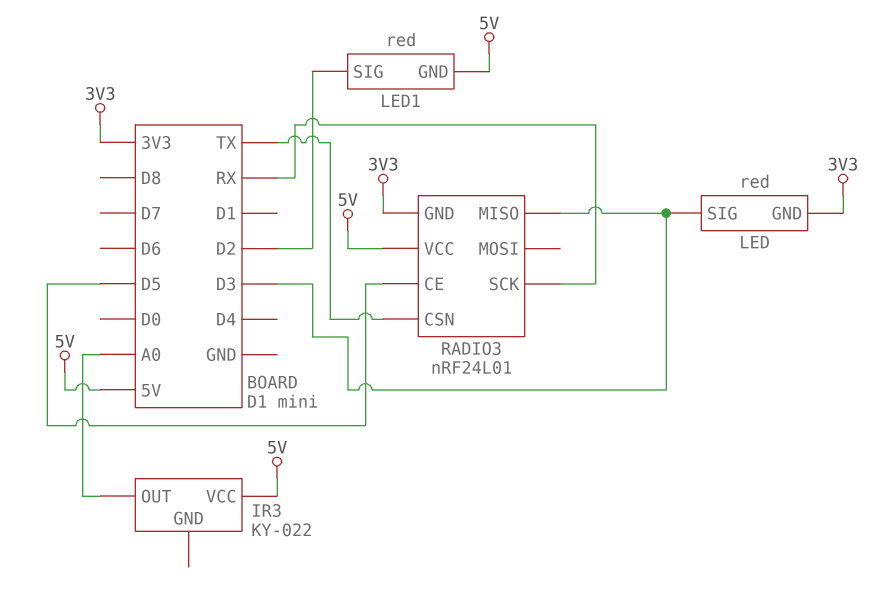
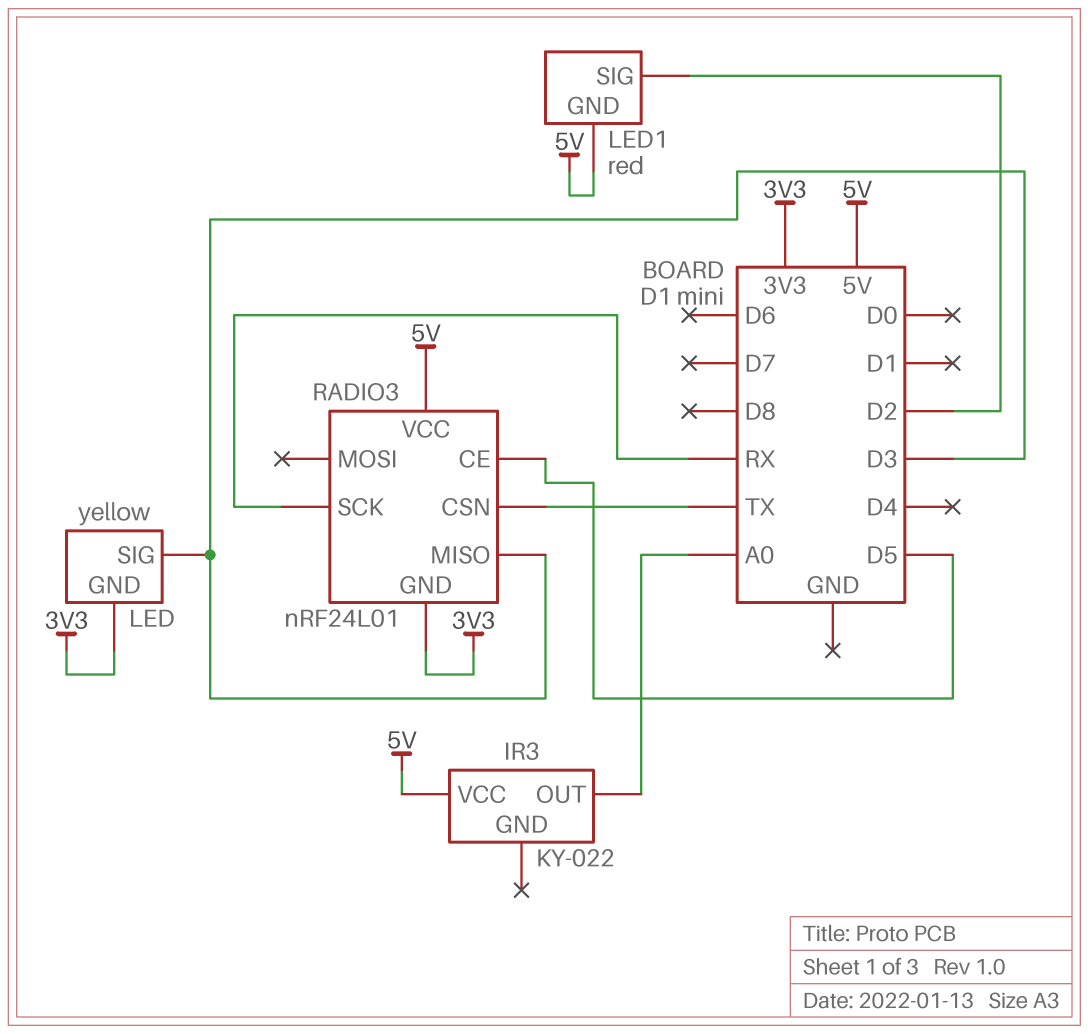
LED: red -> yellow

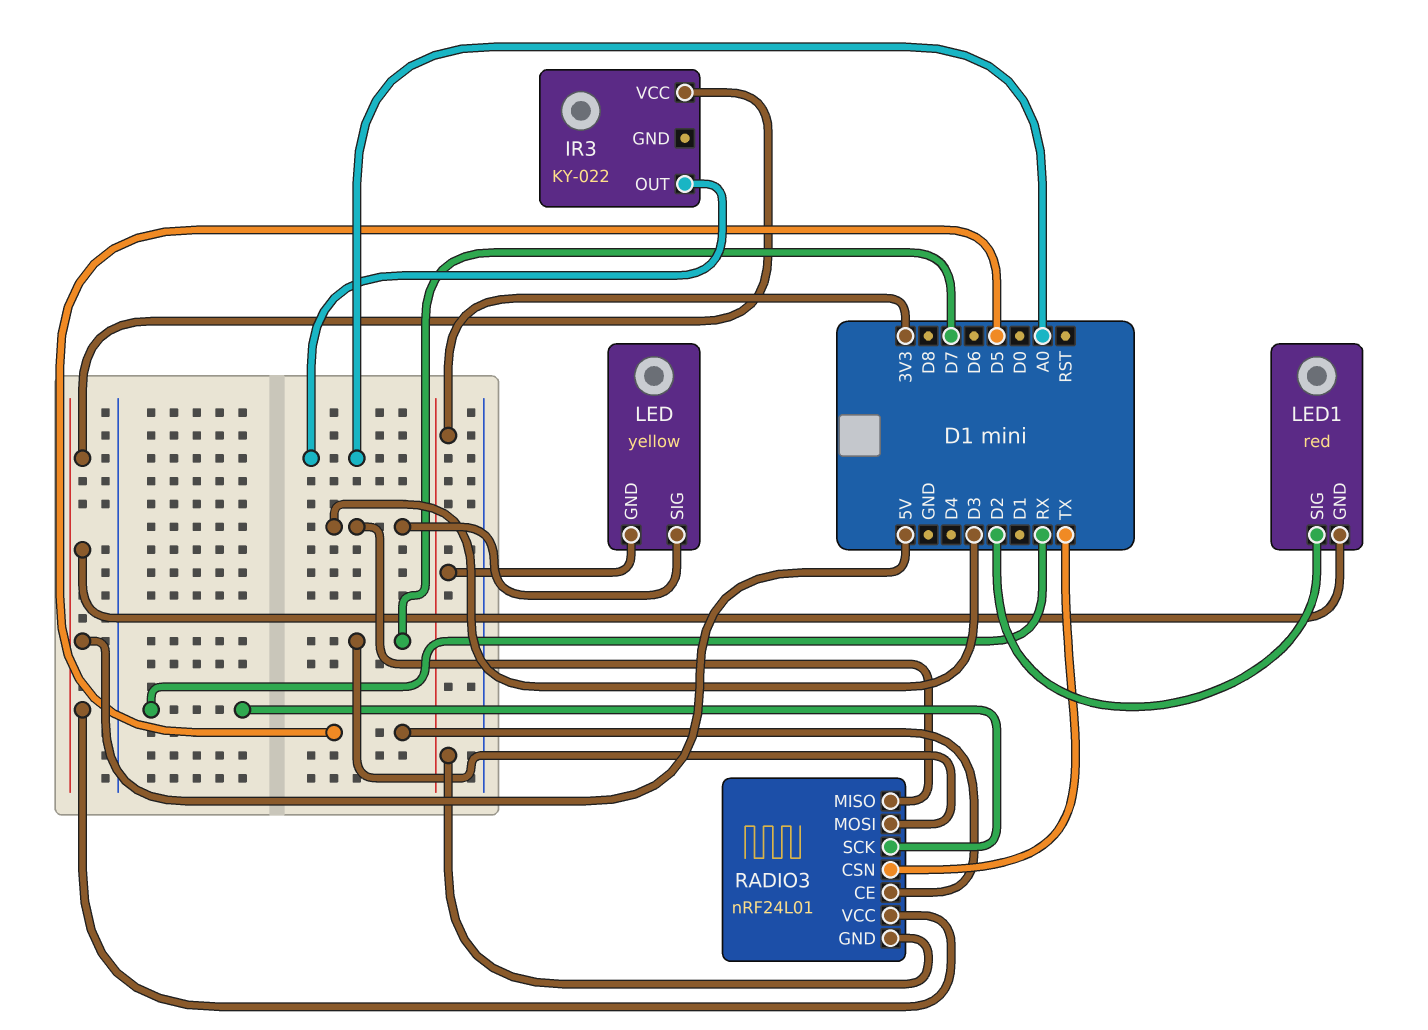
RADIO3 pin MOSI: none -> D7

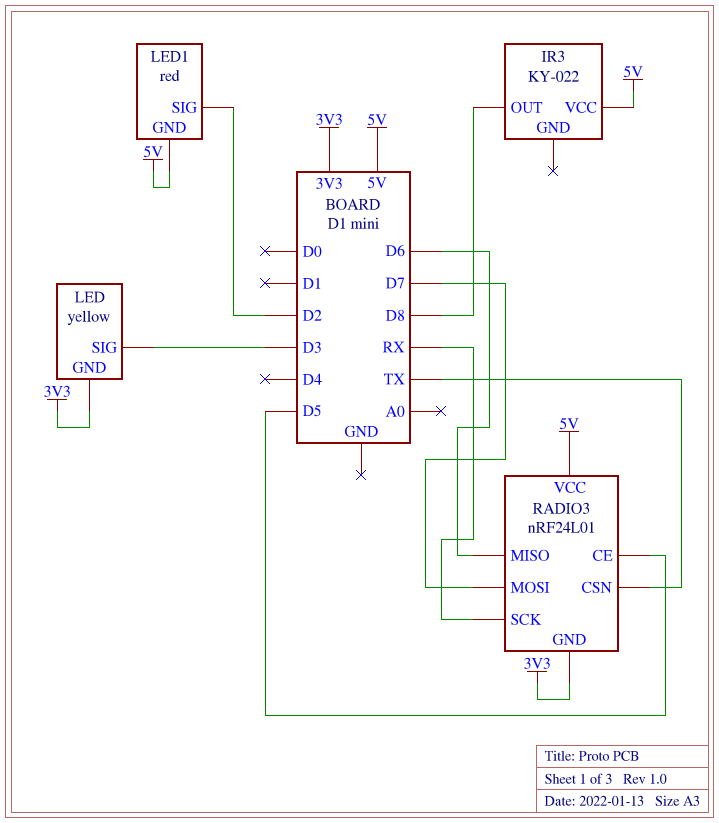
IR3 pin OUT: A0 -> D8
RADIO3 pin MISO: D3 -> D6

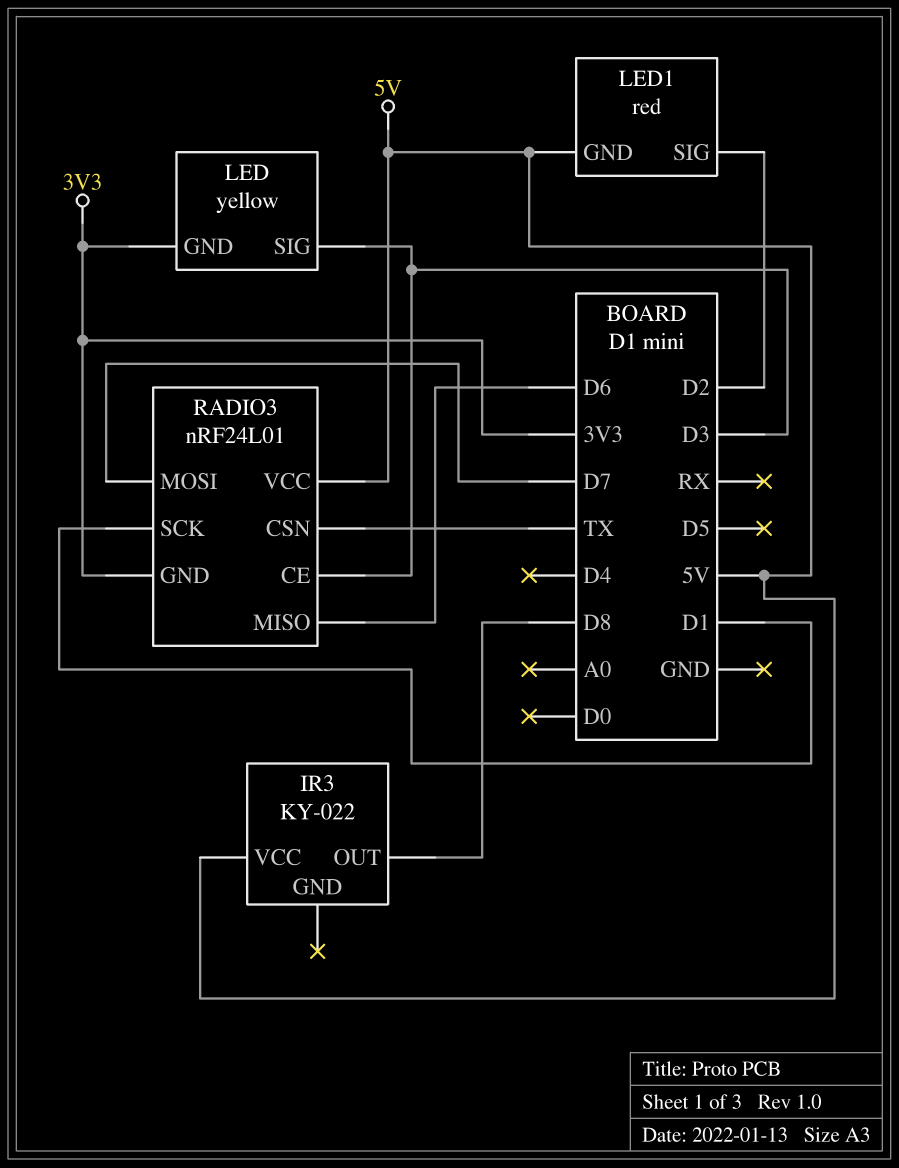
RADIO3 pin CE: D5 -> D3
RADIO3 pin SCK: RX -> D1

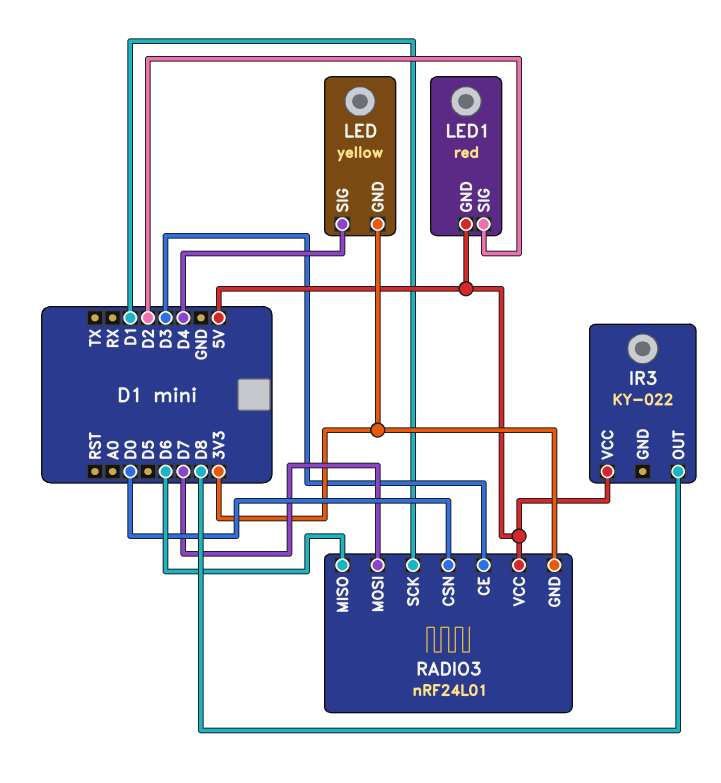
LED pin SIG: D3 -> D4
RADIO3 pin CSN: TX -> D0

